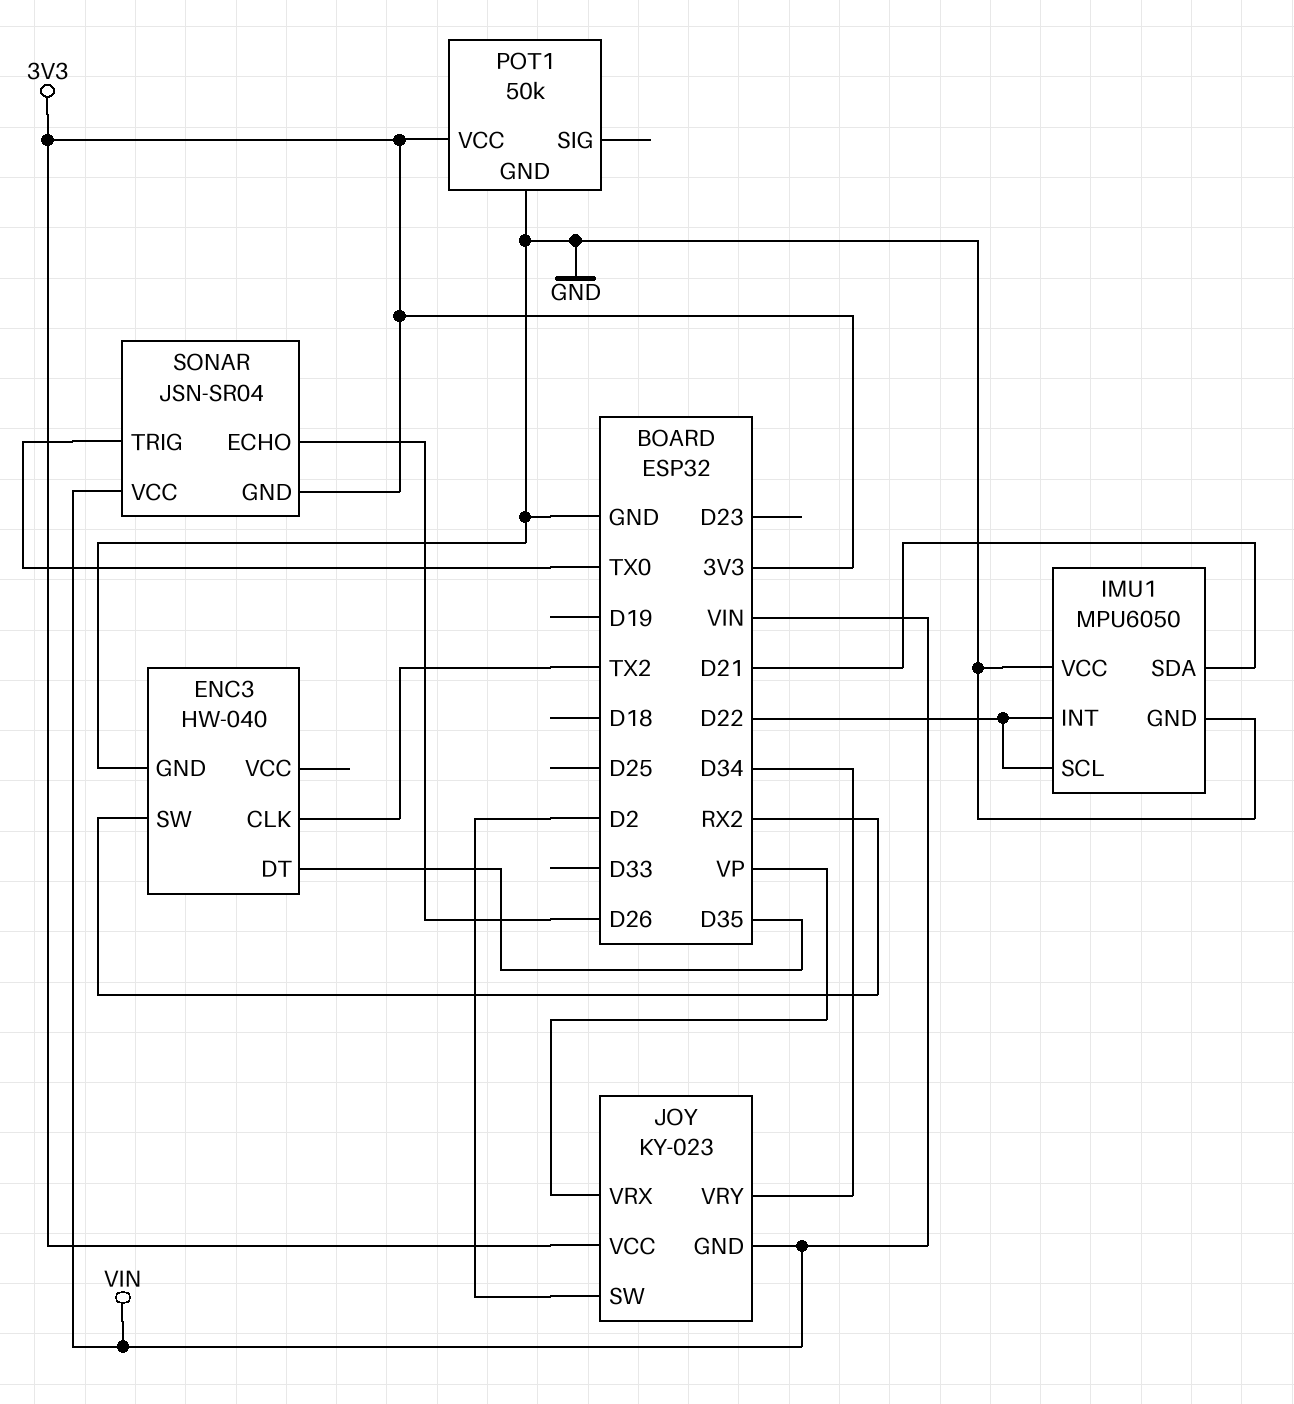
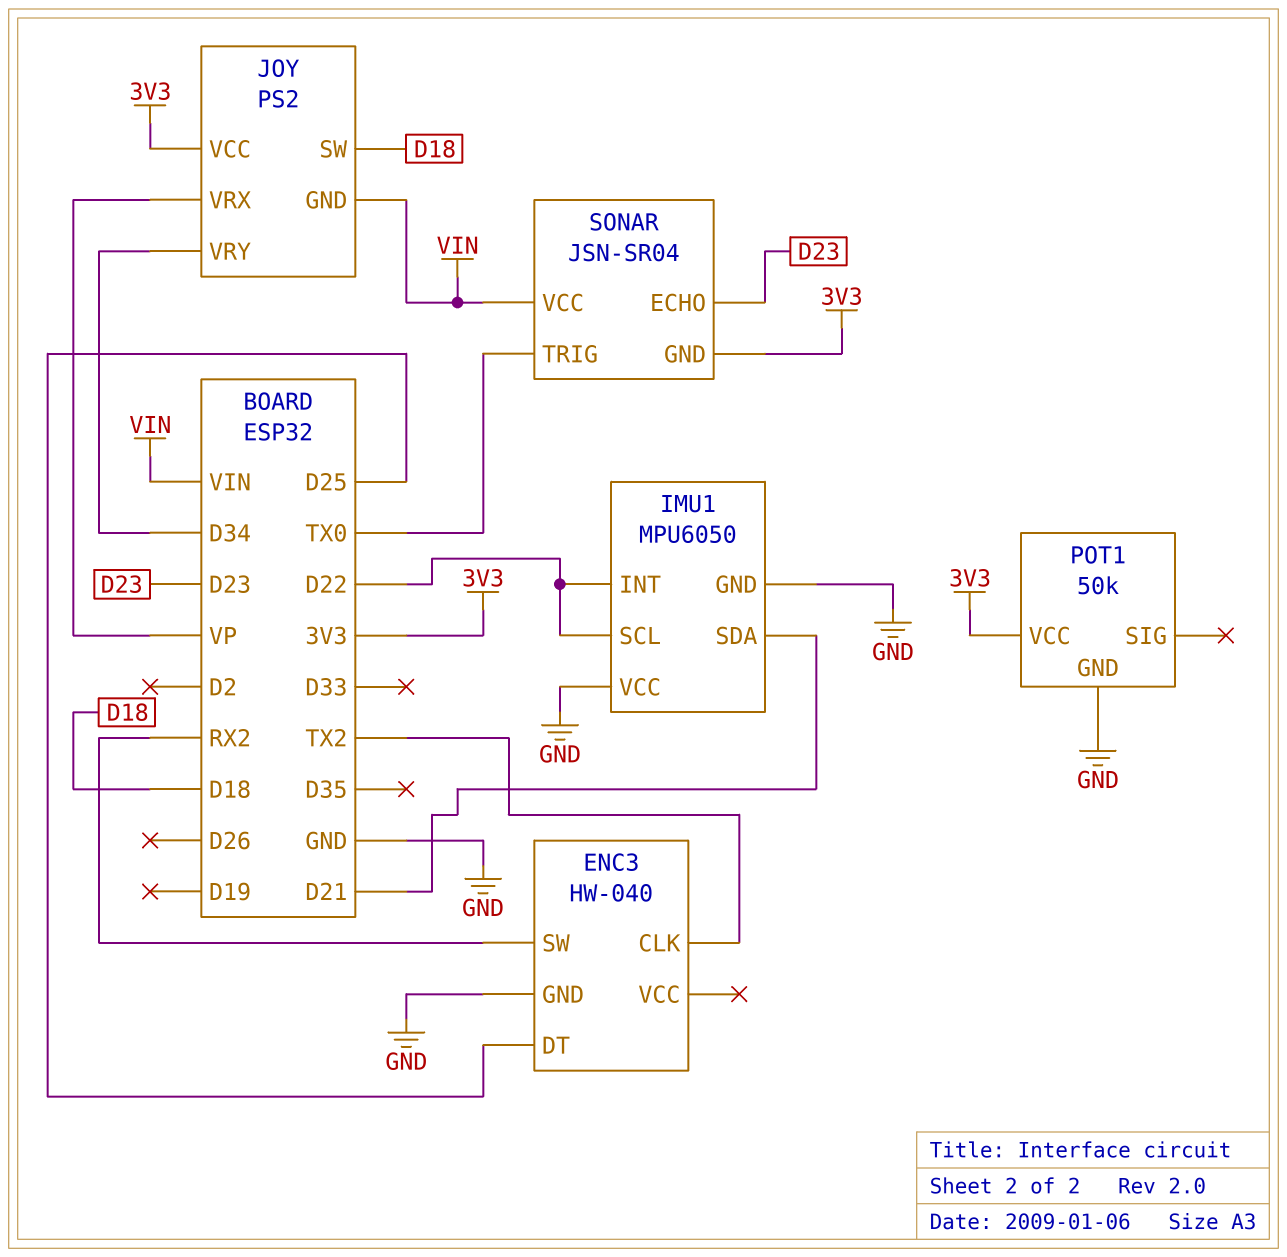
ENC3 pin DT: D35 -> D25
JOY: KY-023 -> PS2
JOY pin SW: D2 -> D18
SONAR pin ECHO: D26 -> D23

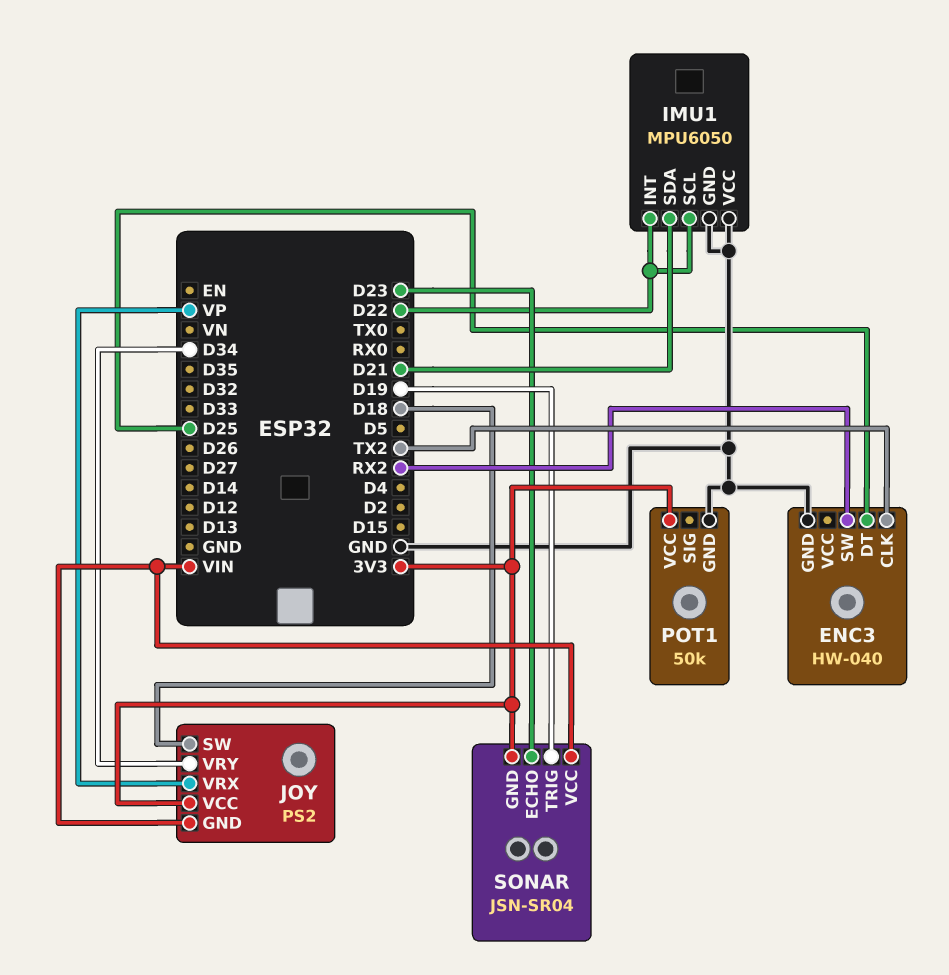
SONAR pin TRIG: TX0 -> D19

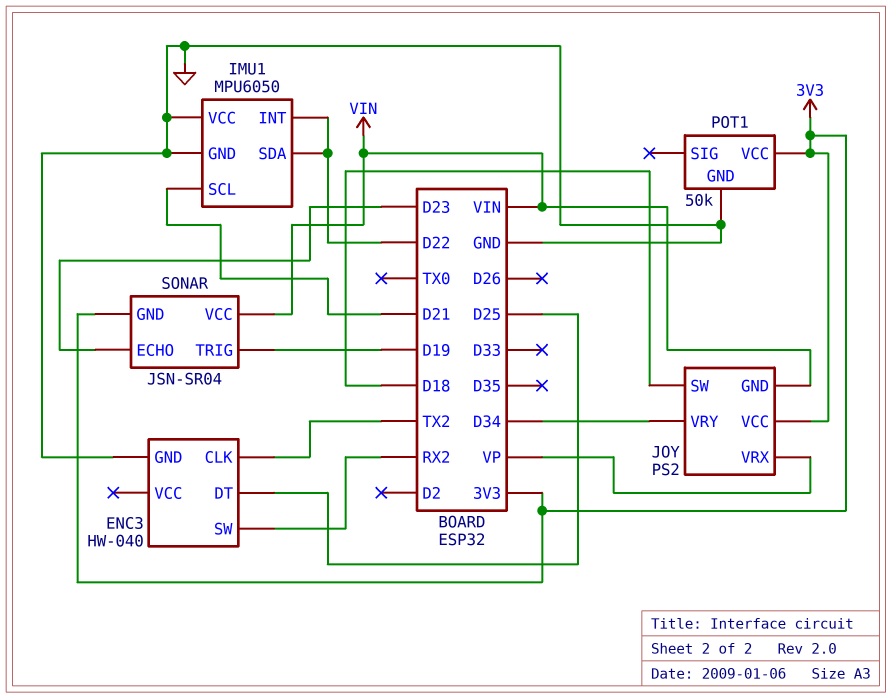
IMU1 pin SCL: D22 -> D21
IMU1 pin SDA: D21 -> D22

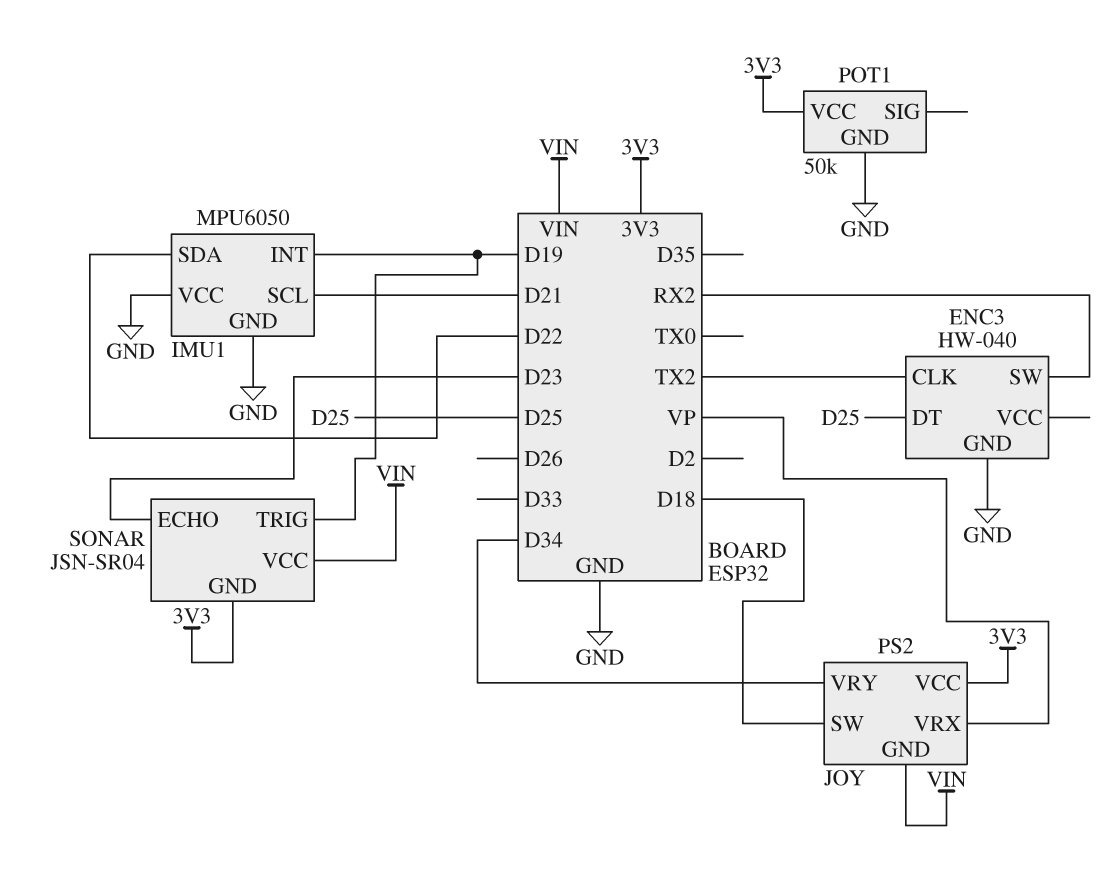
IMU1 pin INT: D22 -> D19

